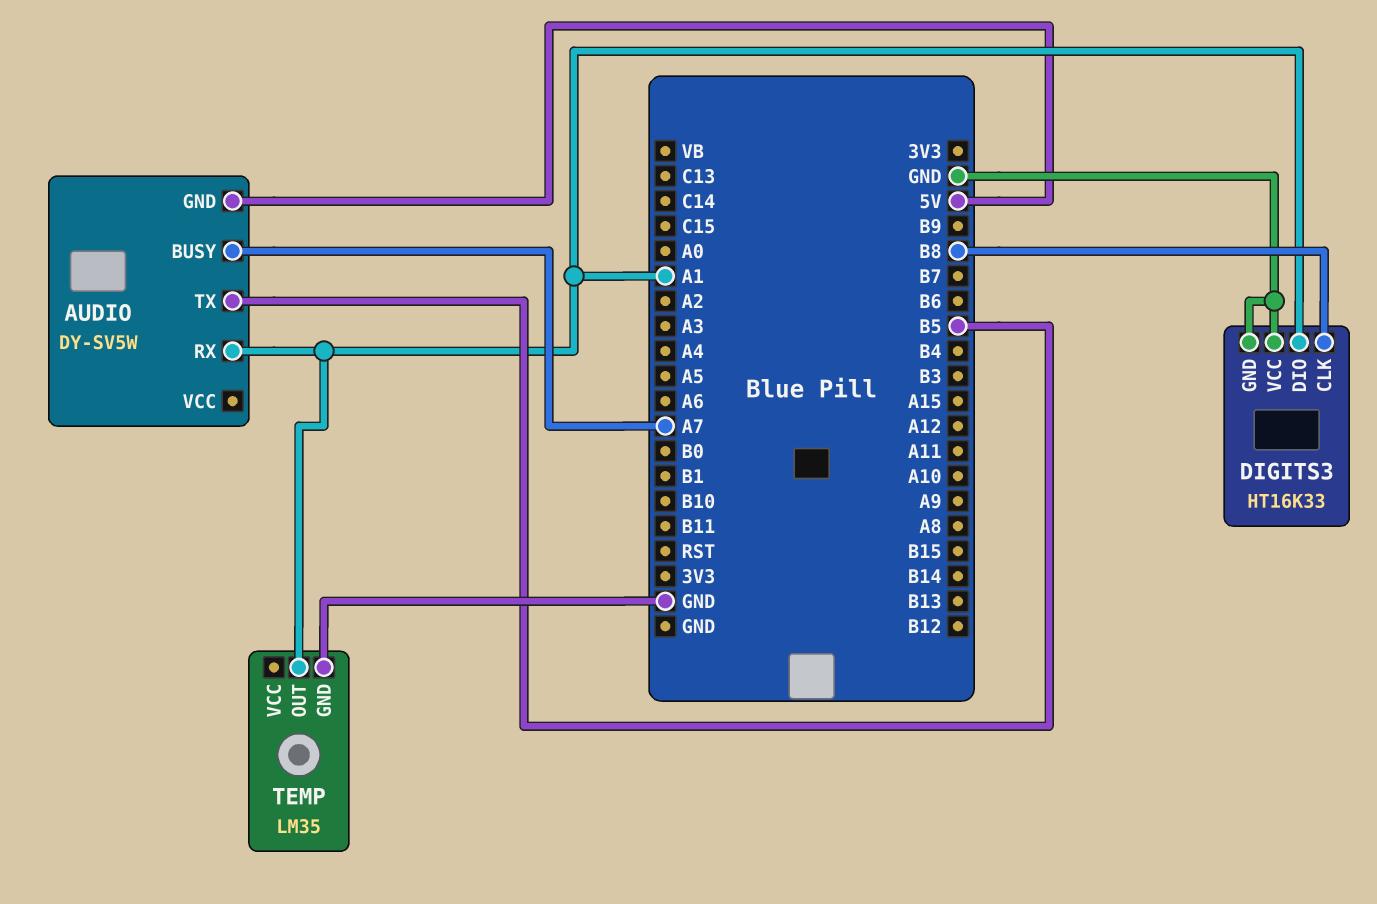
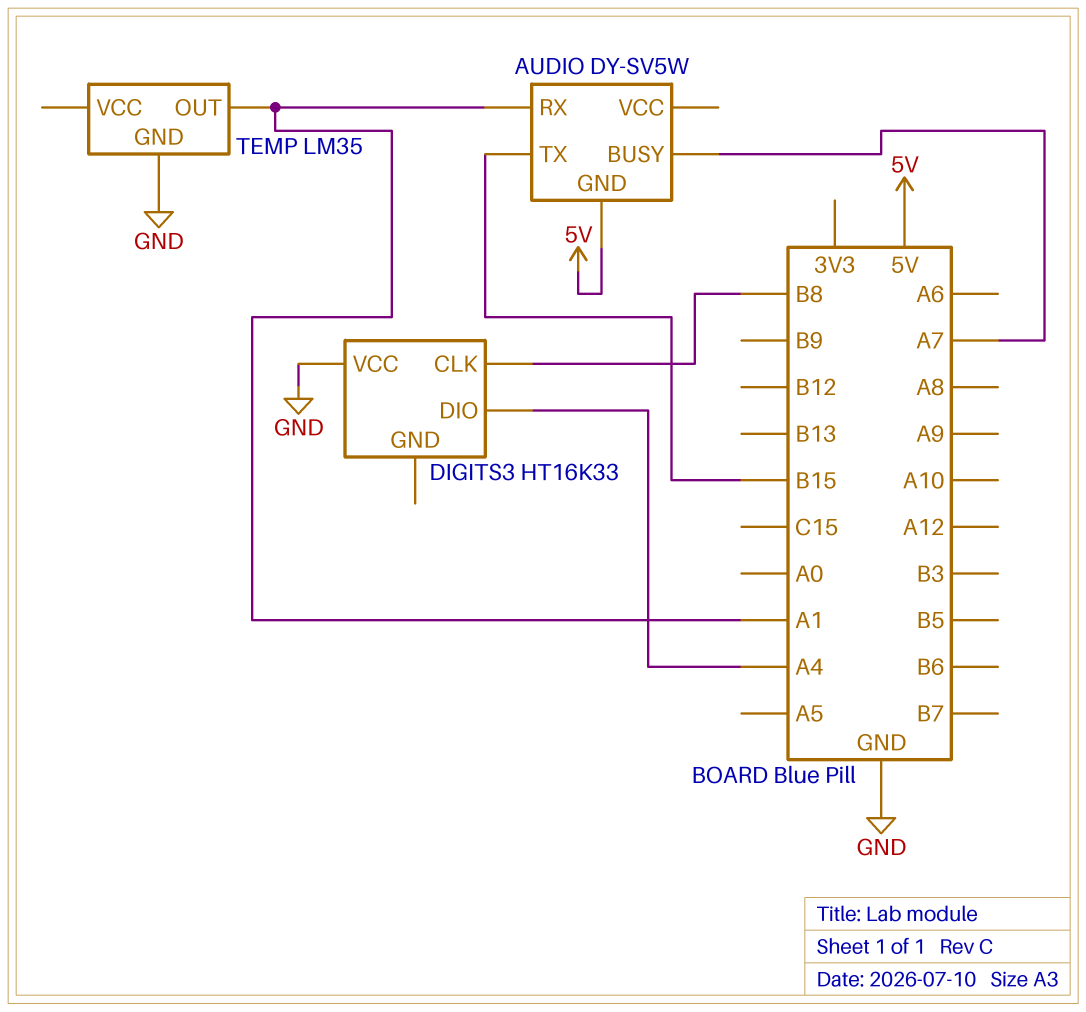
AUDIO pin TX: B5 -> B15
DIGITS3 pin DIO: A1 -> A4
DIGITS3 pin GND: GND -> none

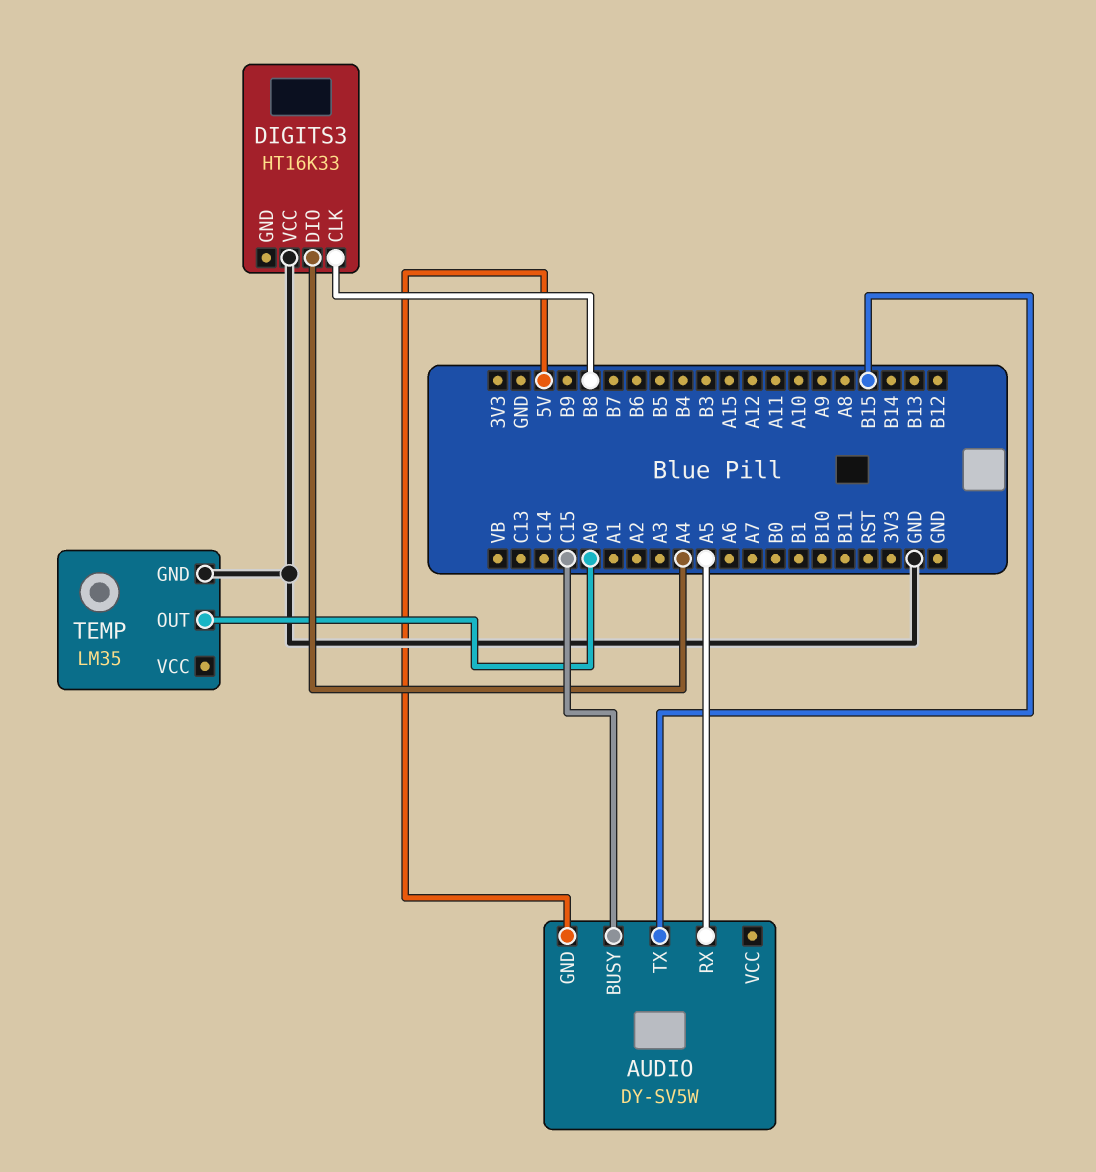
AUDIO pin BUSY: A7 -> C15
AUDIO pin RX: A1 -> A5
TEMP pin OUT: A1 -> A0

